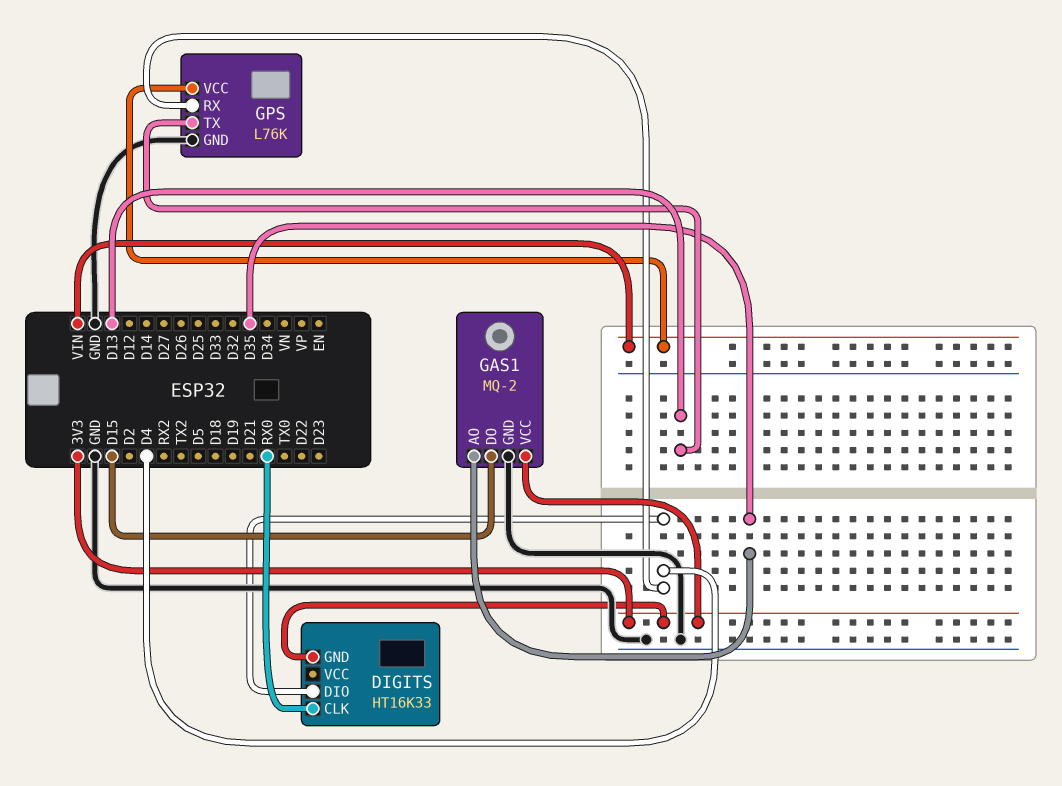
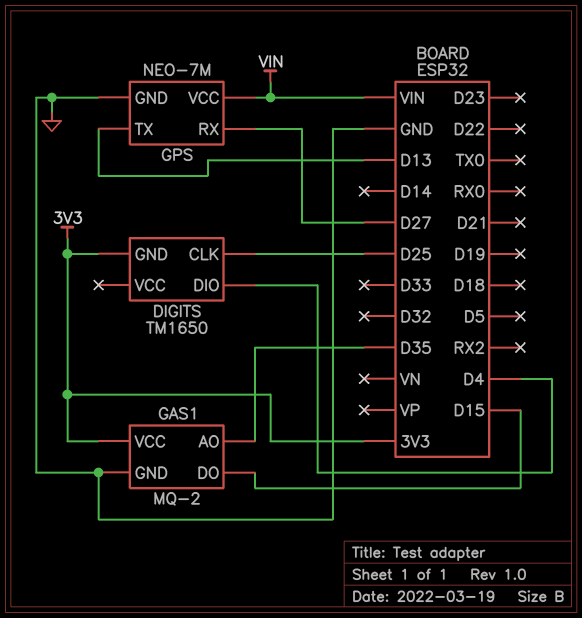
DIGITS: HT16K33 -> TM1650
DIGITS pin CLK: RX0 -> D25
GPS: L76K -> NEO-7M
GPS pin RX: D4 -> D27

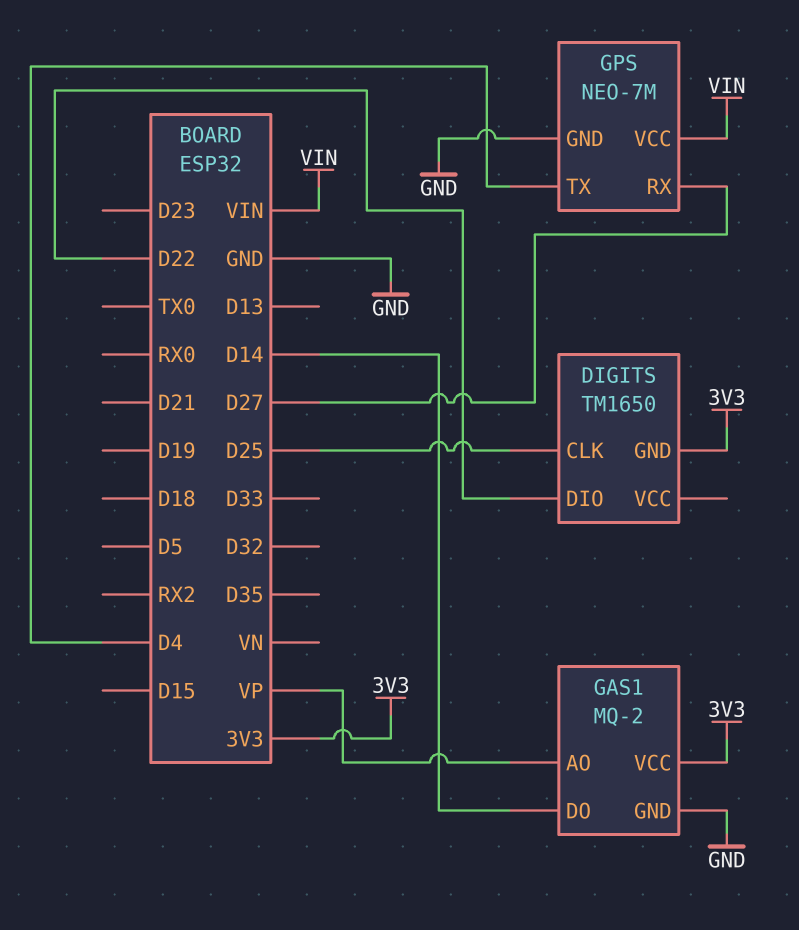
DIGITS pin DIO: D4 -> D22
GAS1 pin AO: D35 -> VP
GAS1 pin DO: D15 -> D14
GPS pin TX: D13 -> D4

